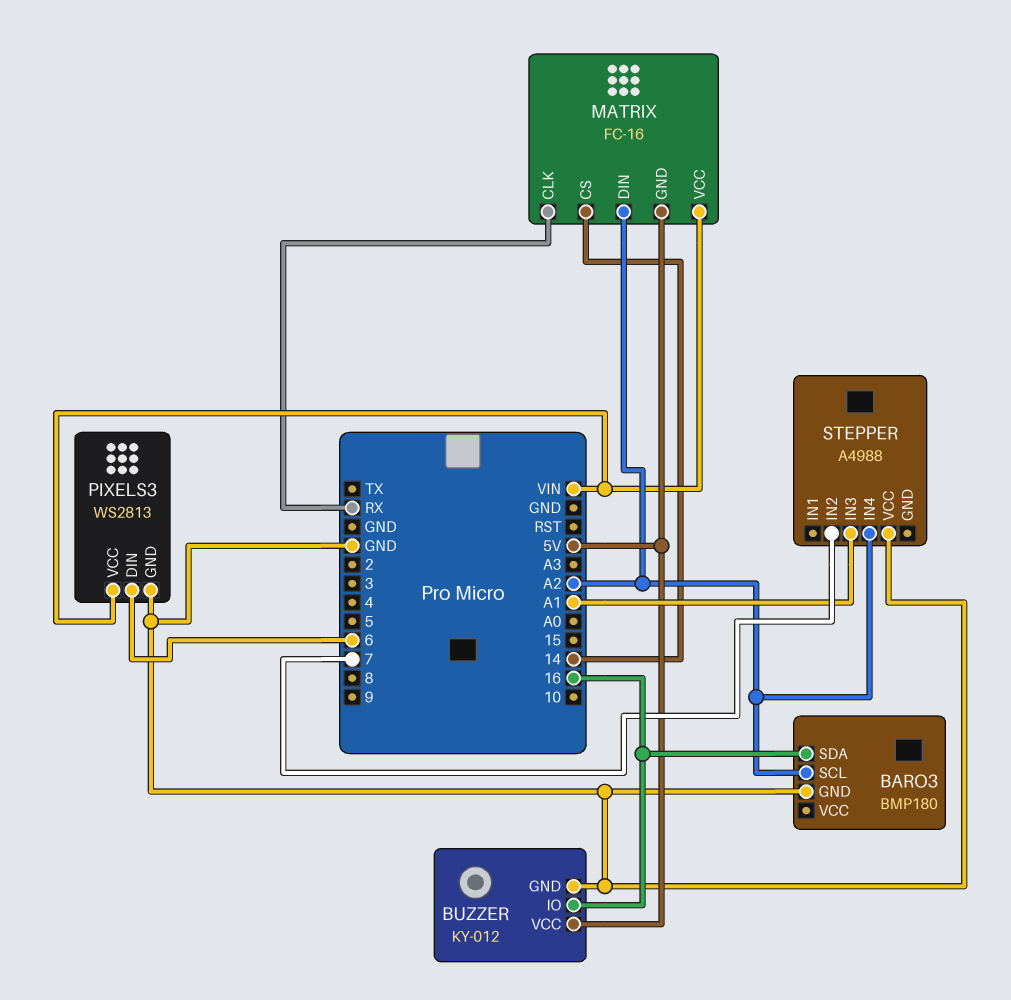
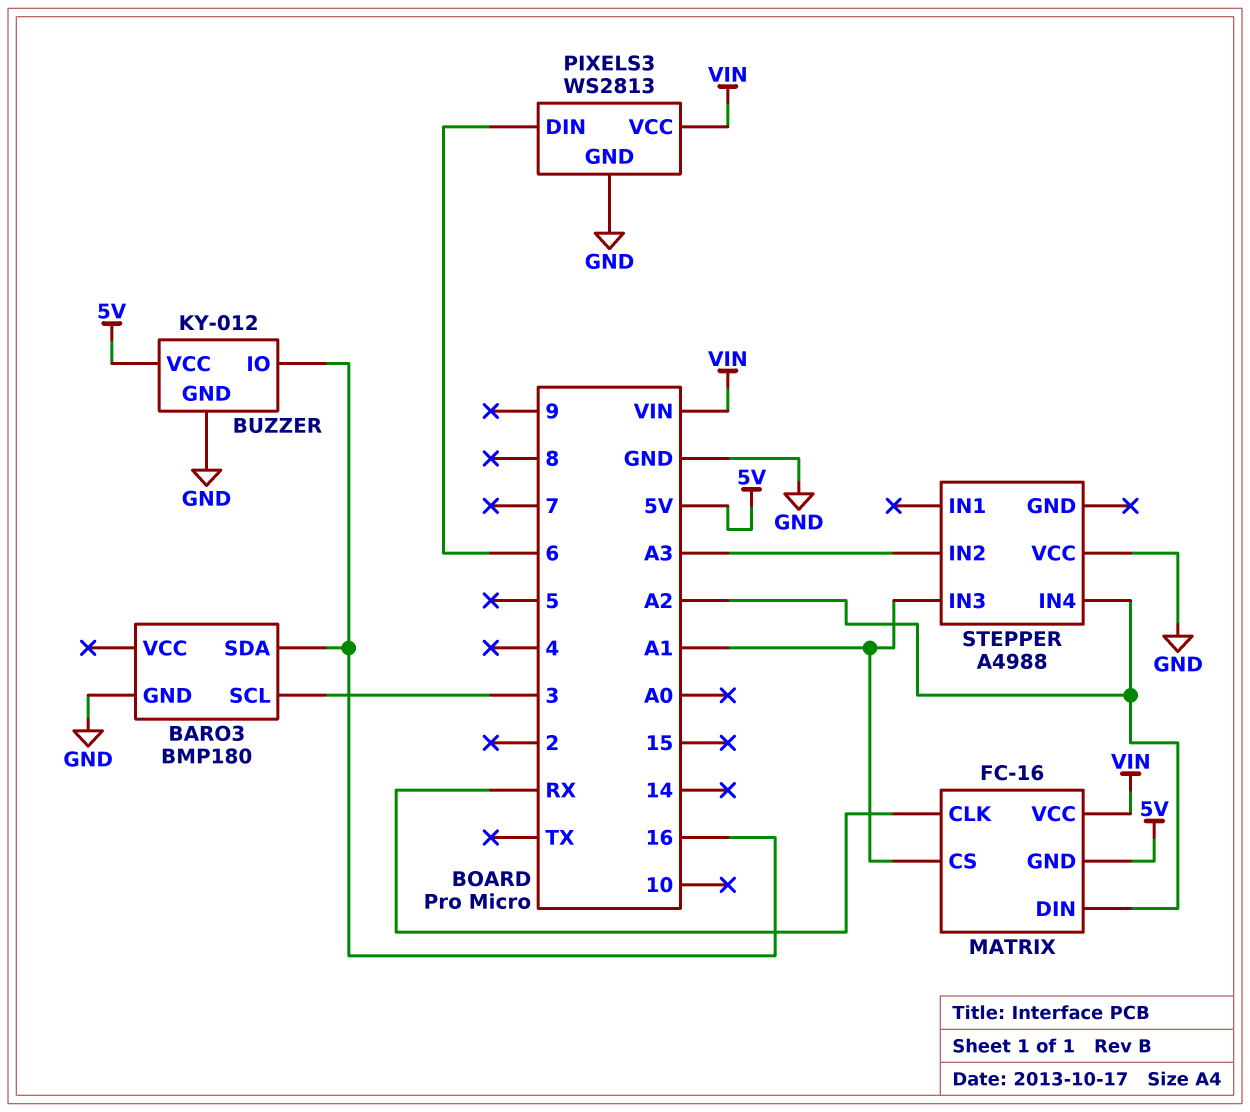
BARO3 pin SCL: A2 -> 3
MATRIX pin CS: 14 -> A1
STEPPER pin IN2: 7 -> A3

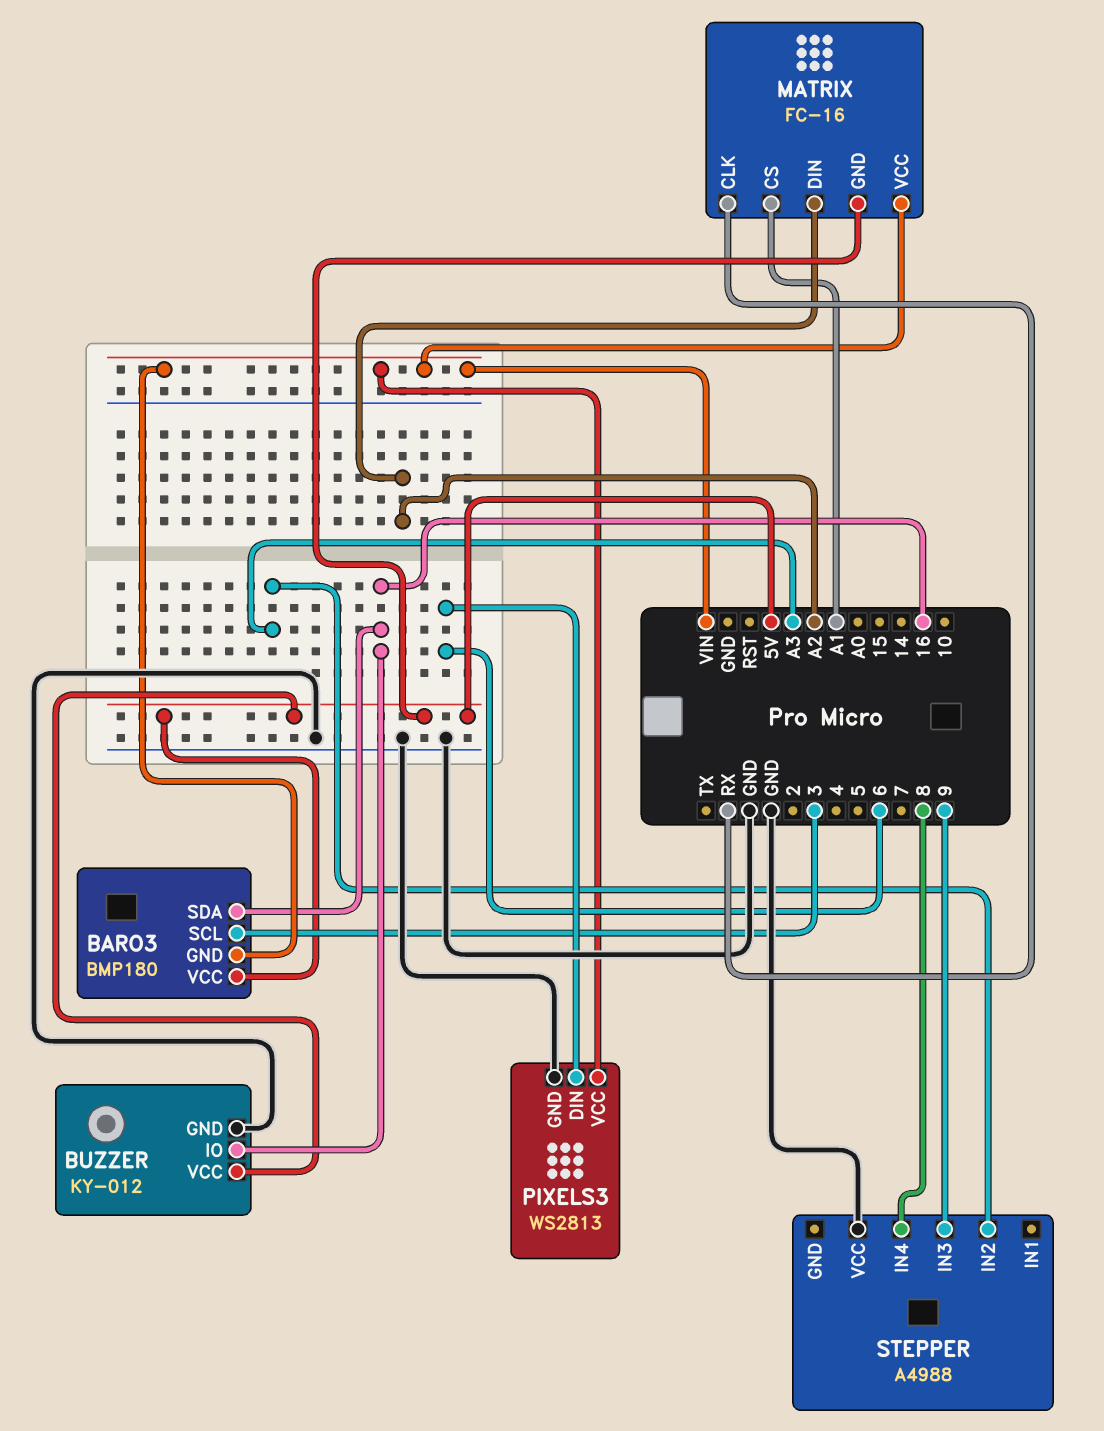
BARO3 pin GND: GND -> VIN
BARO3 pin VCC: none -> 5V
STEPPER pin IN3: A1 -> 9
STEPPER pin IN4: A2 -> 8

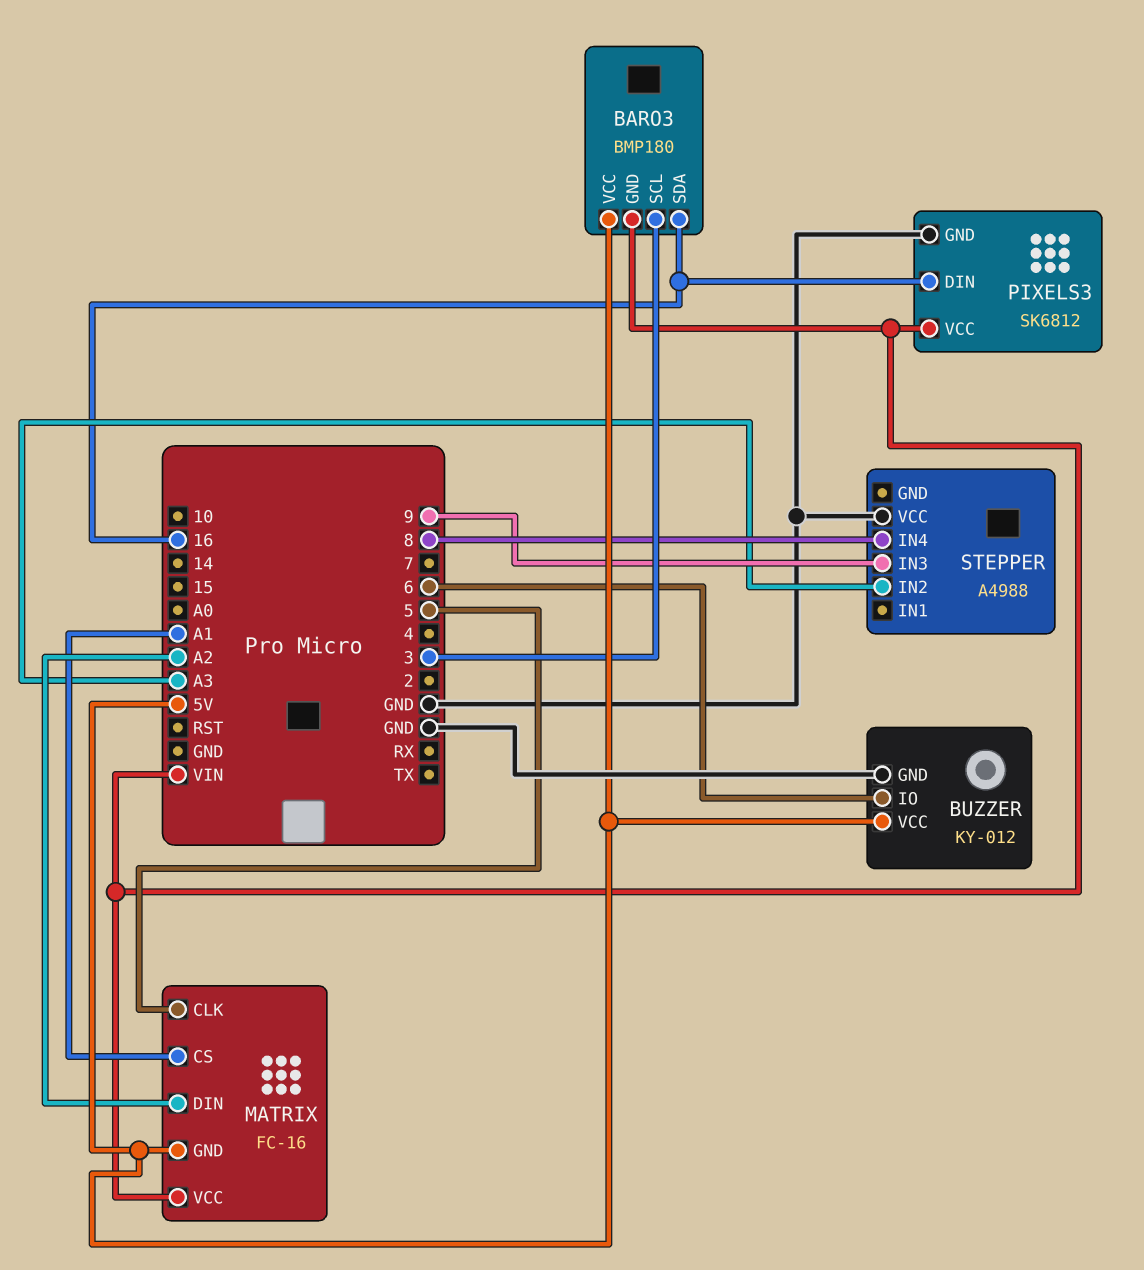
BUZZER pin IO: 16 -> 6
MATRIX pin CLK: RX -> 5
PIXELS3: WS2813 -> SK6812
PIXELS3 pin DIN: 6 -> 16

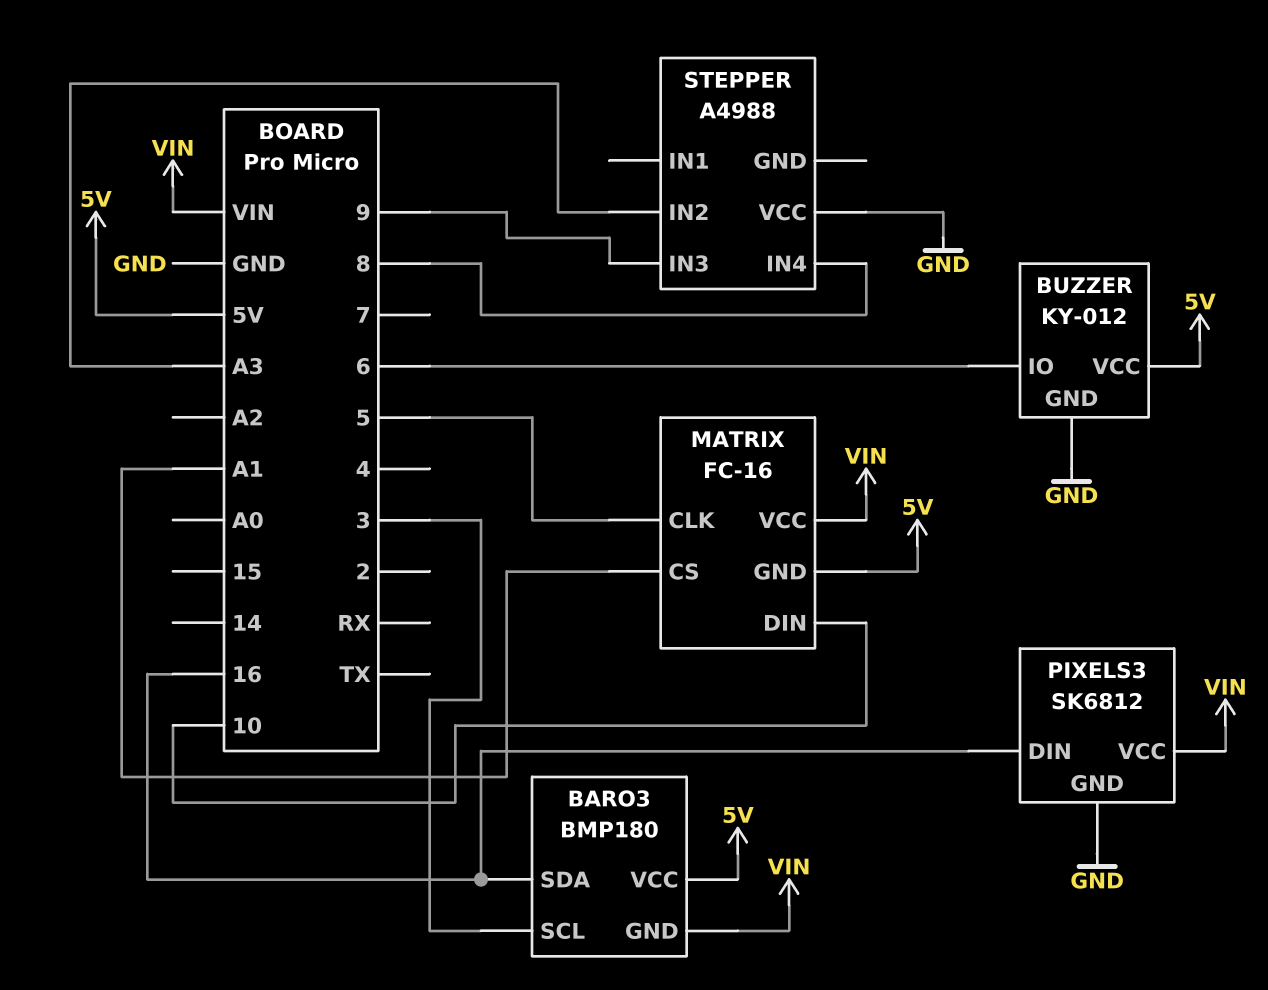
MATRIX pin DIN: A2 -> 10

